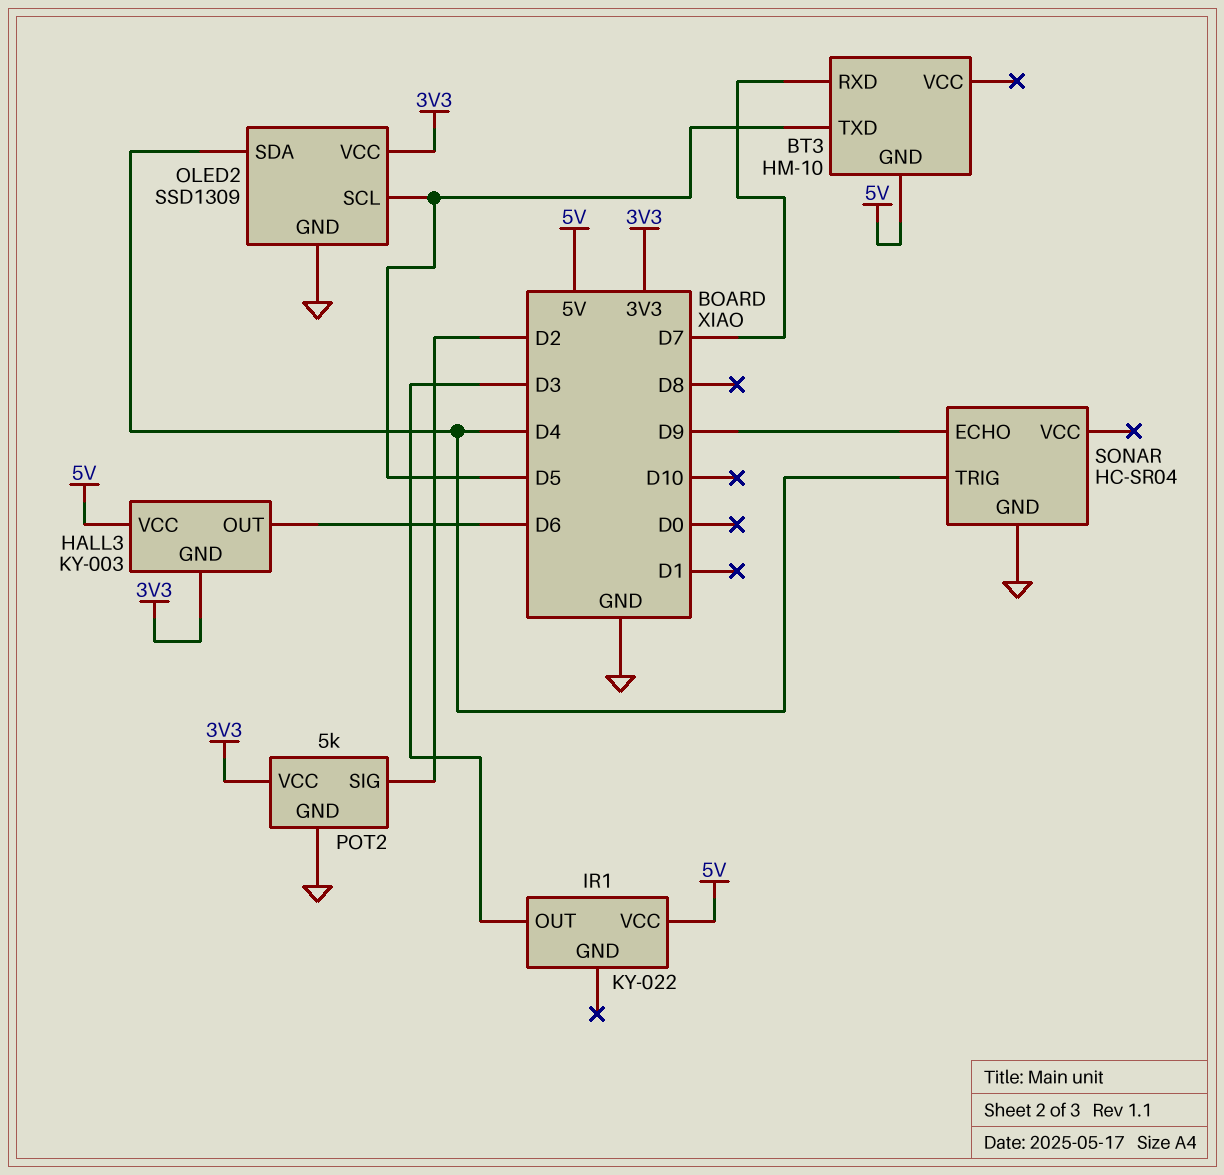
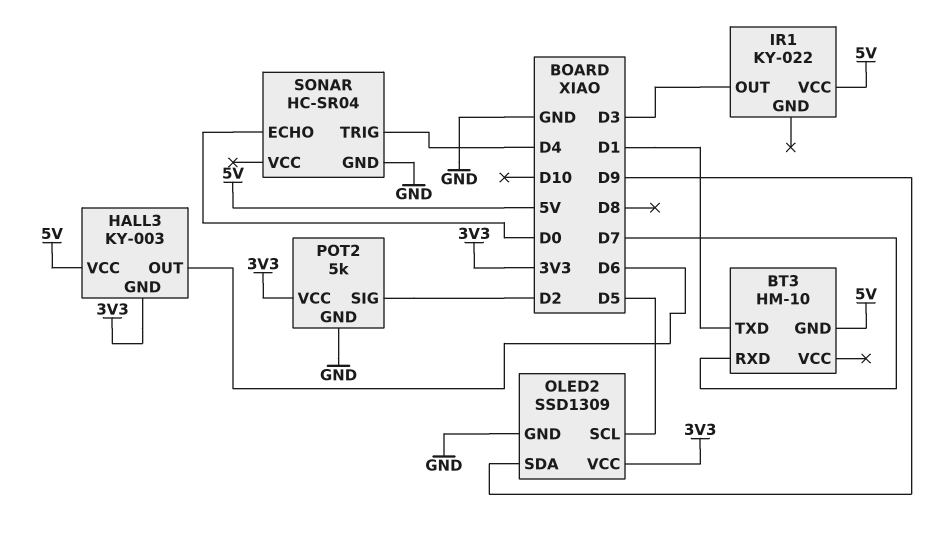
BT3 pin TXD: D5 -> D1
OLED2 pin SDA: D4 -> D9
SONAR pin ECHO: D9 -> D0

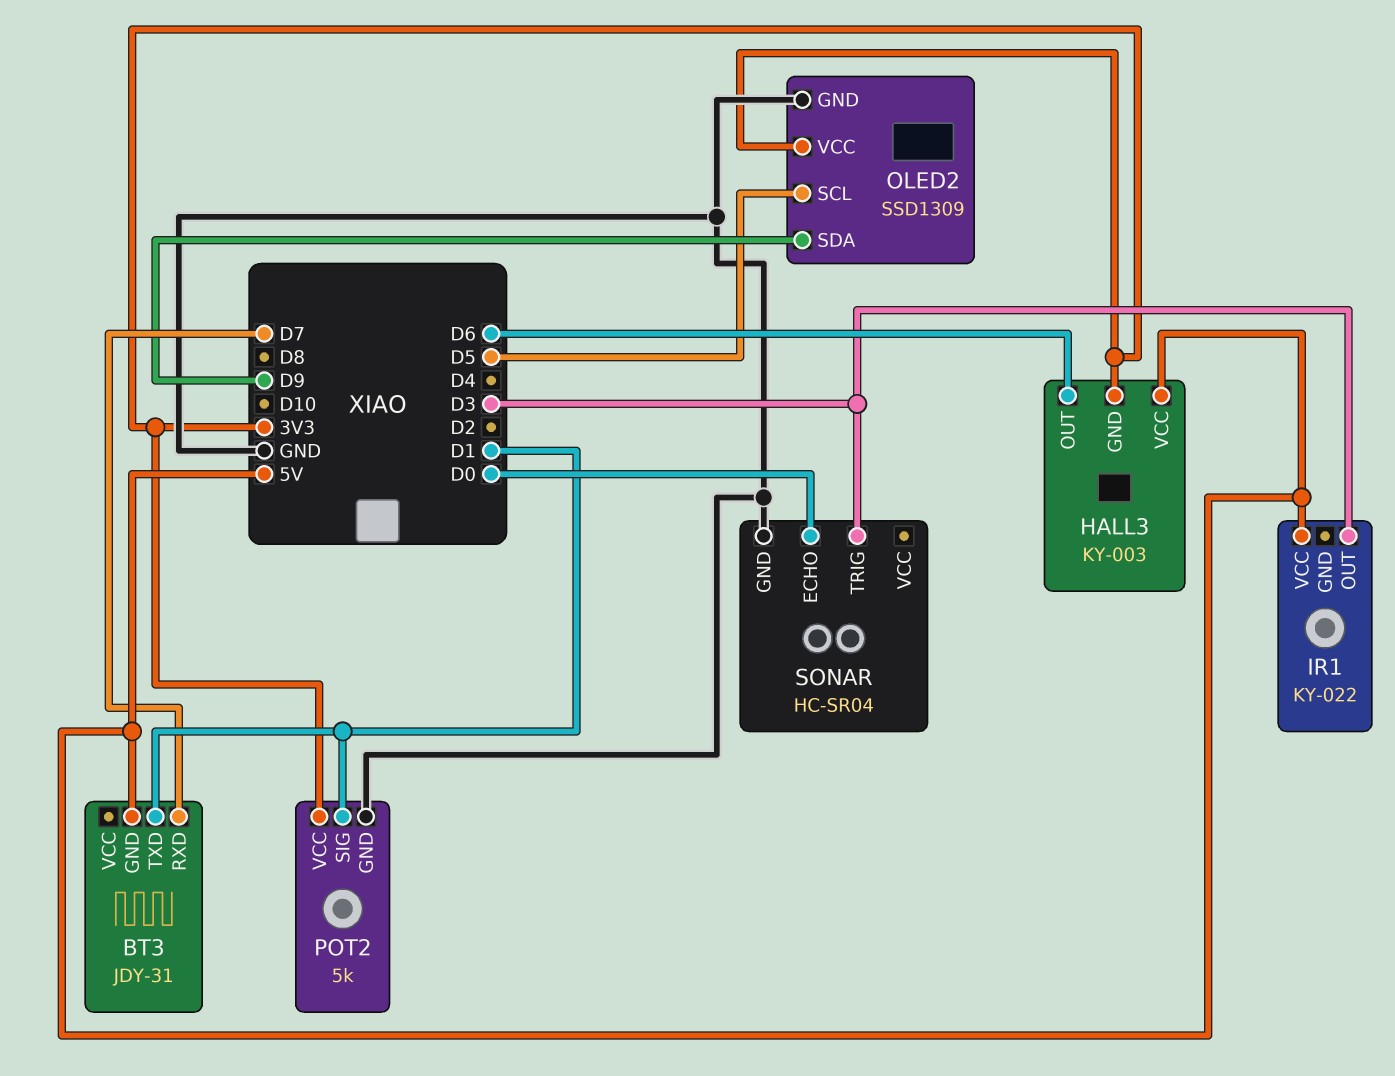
BT3: HM-10 -> JDY-31
POT2 pin SIG: D2 -> D1
SONAR pin TRIG: D4 -> D3

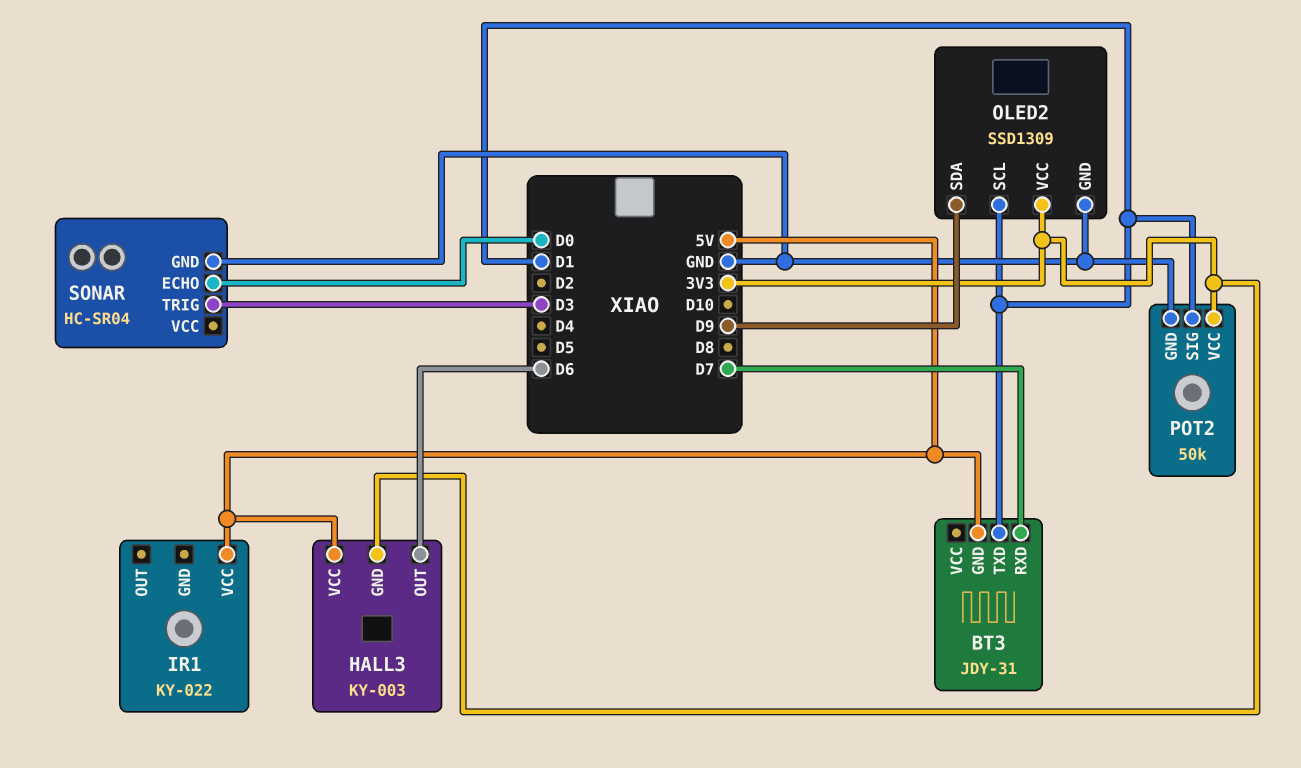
IR1 pin OUT: D3 -> none
OLED2 pin SCL: D5 -> D1
POT2: 5k -> 50k

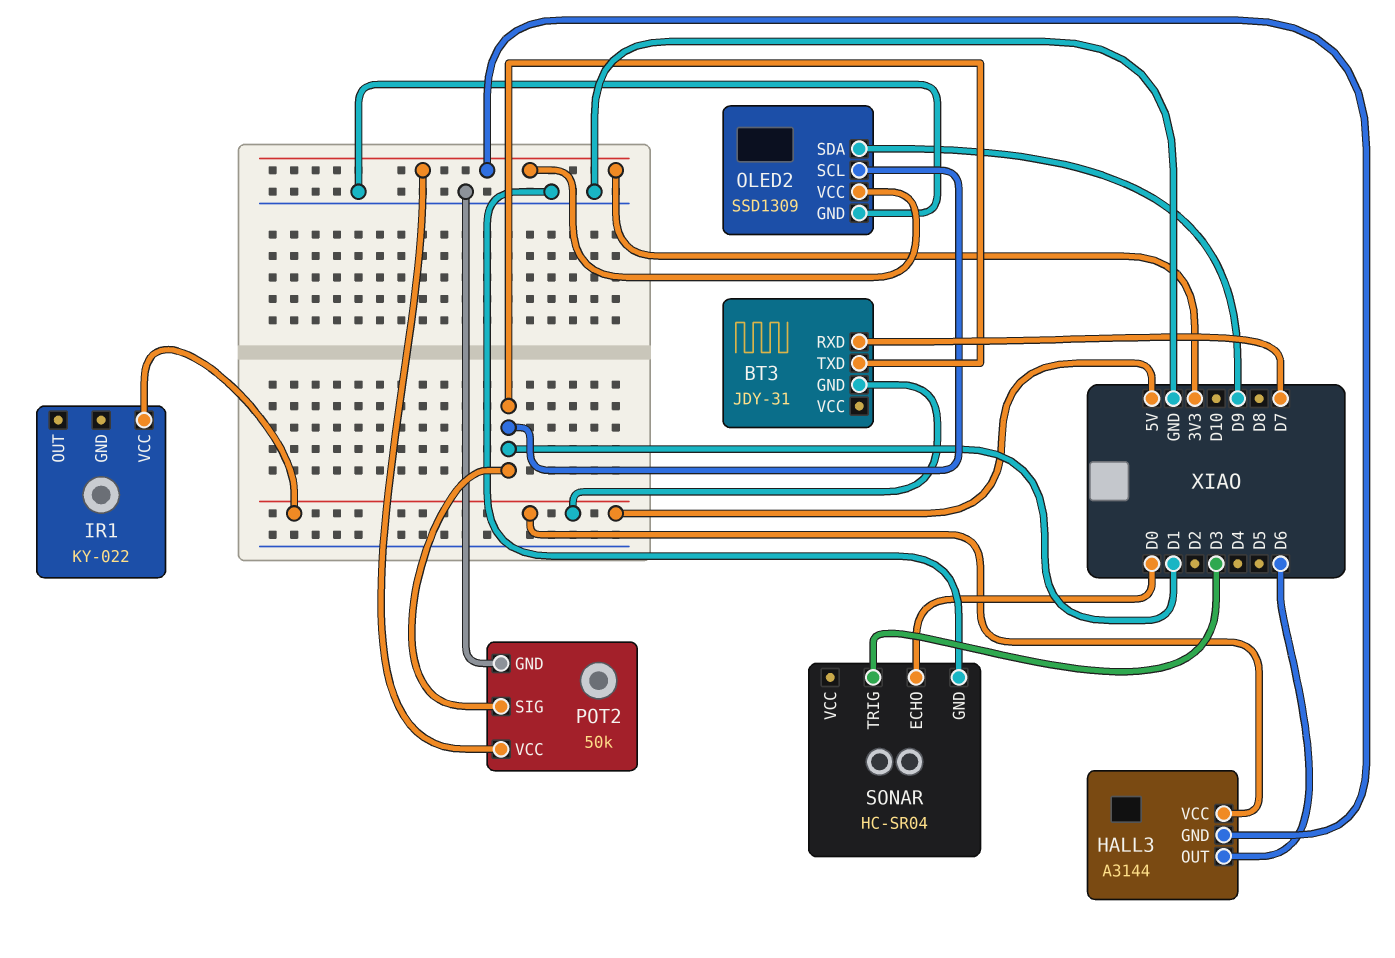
HALL3: KY-003 -> A3144

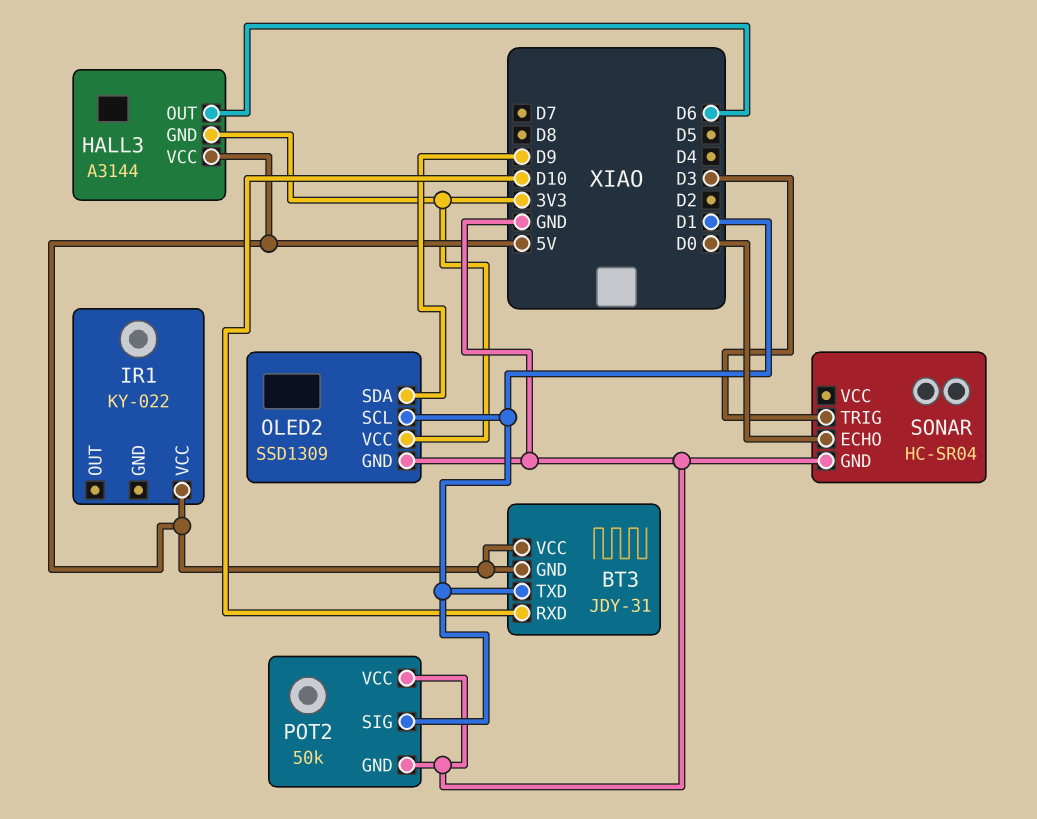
BT3 pin RXD: D7 -> D10
BT3 pin VCC: none -> 5V
POT2 pin VCC: 3V3 -> GND

